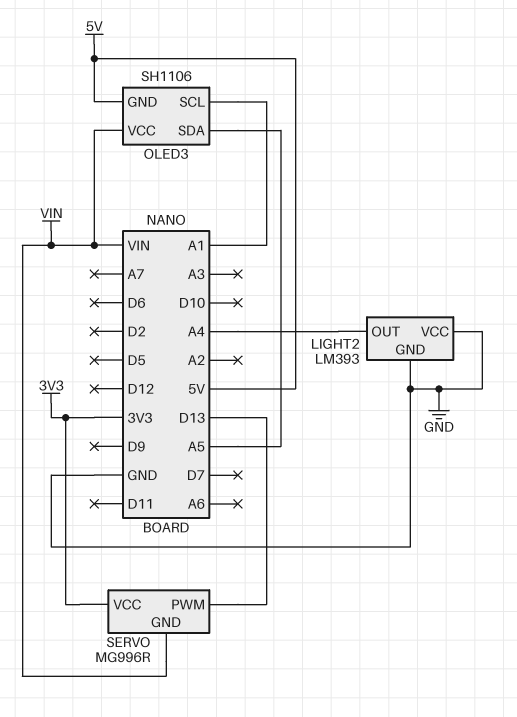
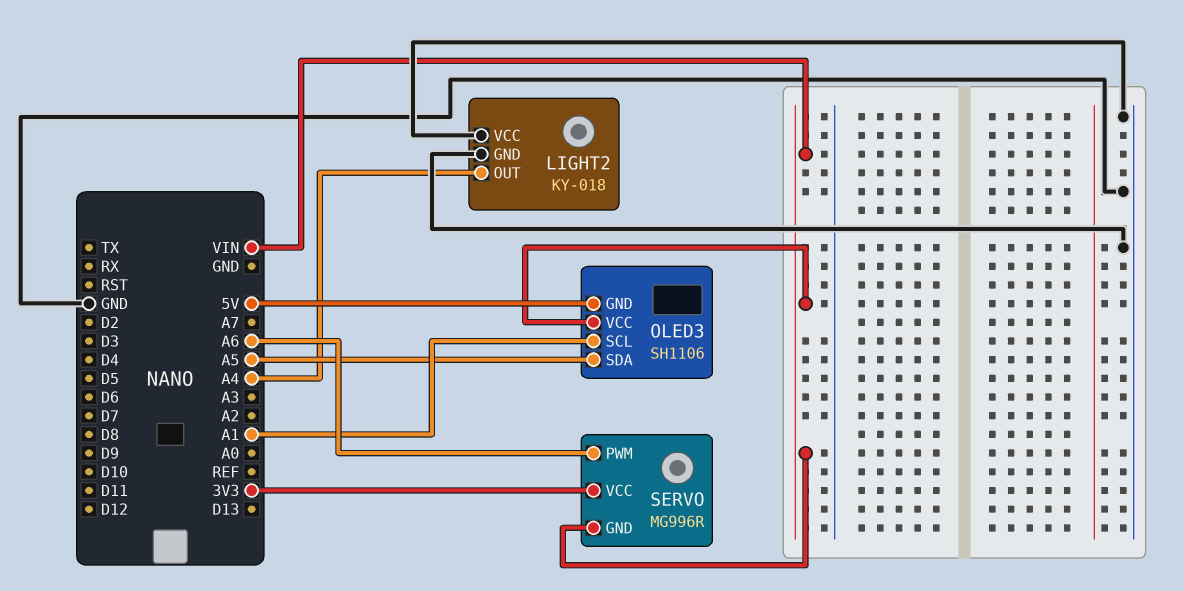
LIGHT2: LM393 -> KY-018
SERVO pin PWM: D13 -> A6

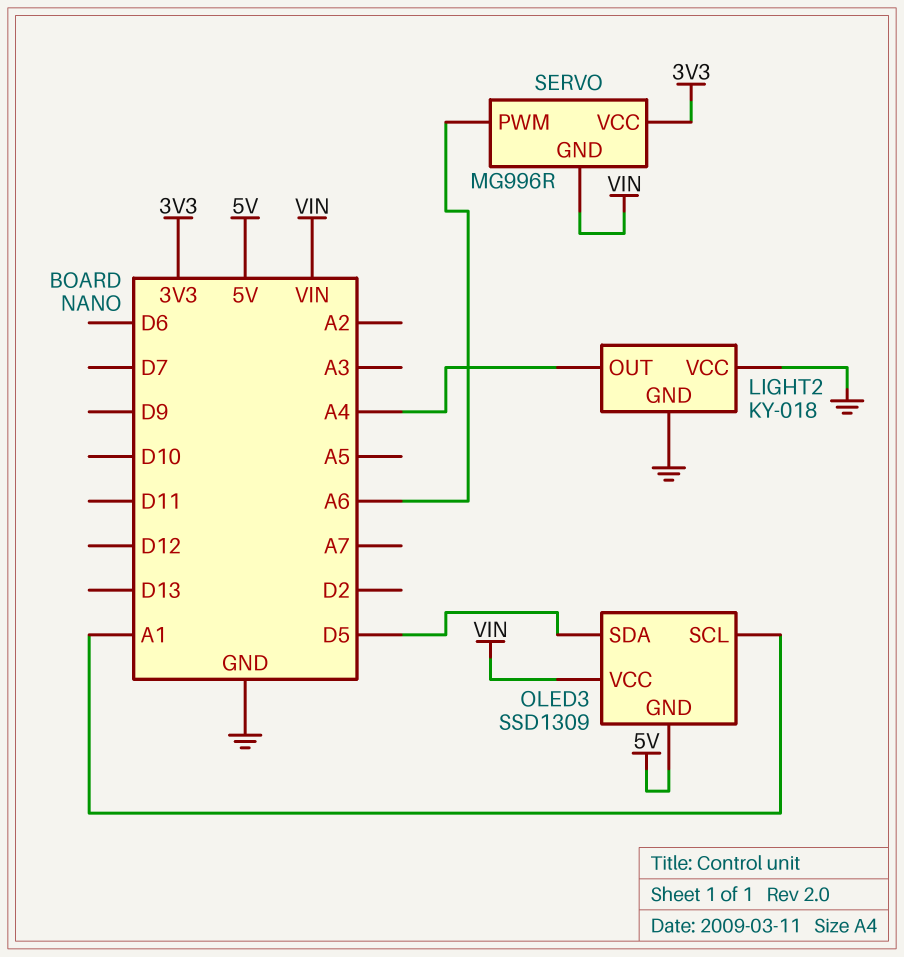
OLED3: SH1106 -> SSD1309
OLED3 pin SDA: A5 -> D5

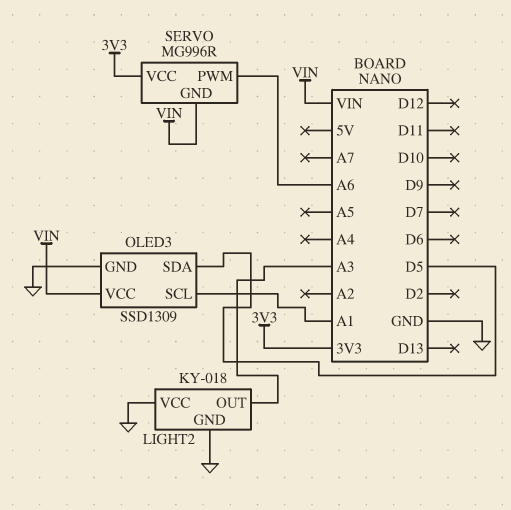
LIGHT2 pin OUT: A4 -> A3
OLED3 pin GND: 5V -> GND

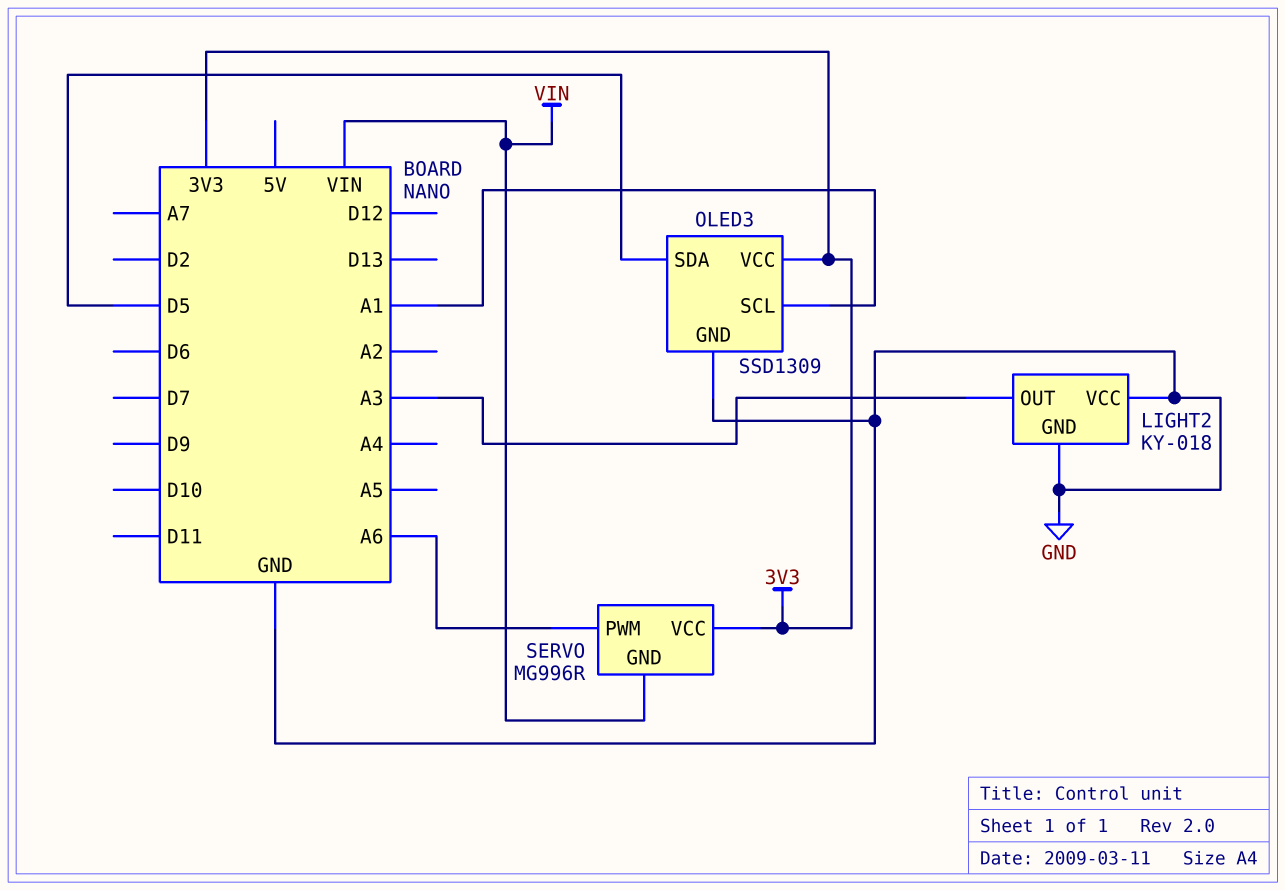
OLED3 pin VCC: VIN -> 3V3

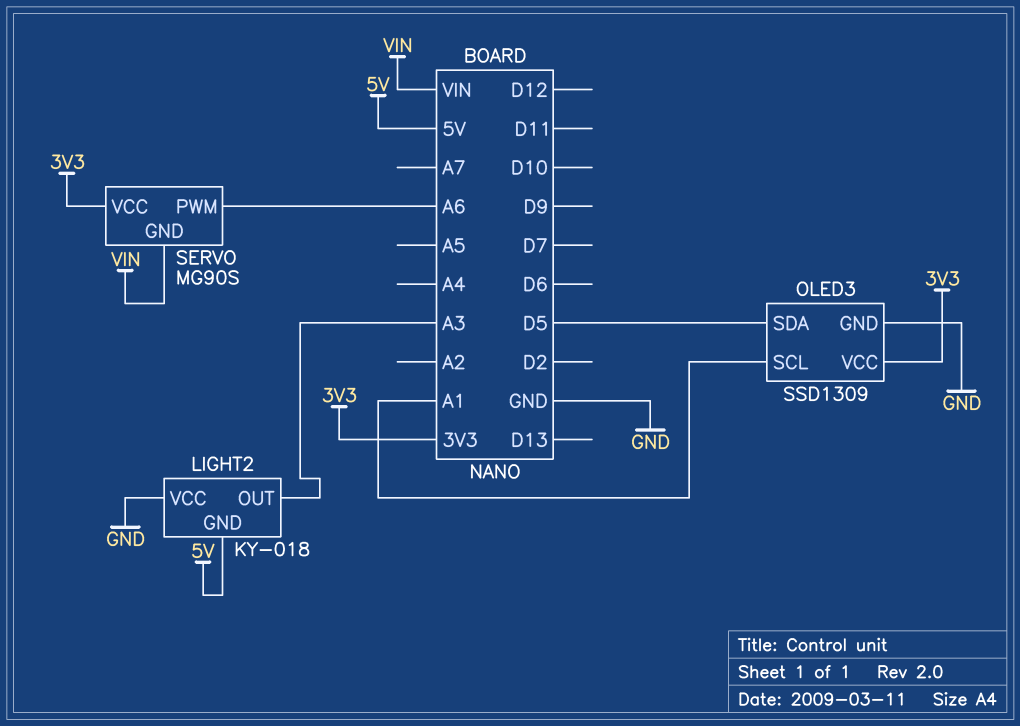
LIGHT2 pin GND: GND -> 5V
SERVO: MG996R -> MG90S

